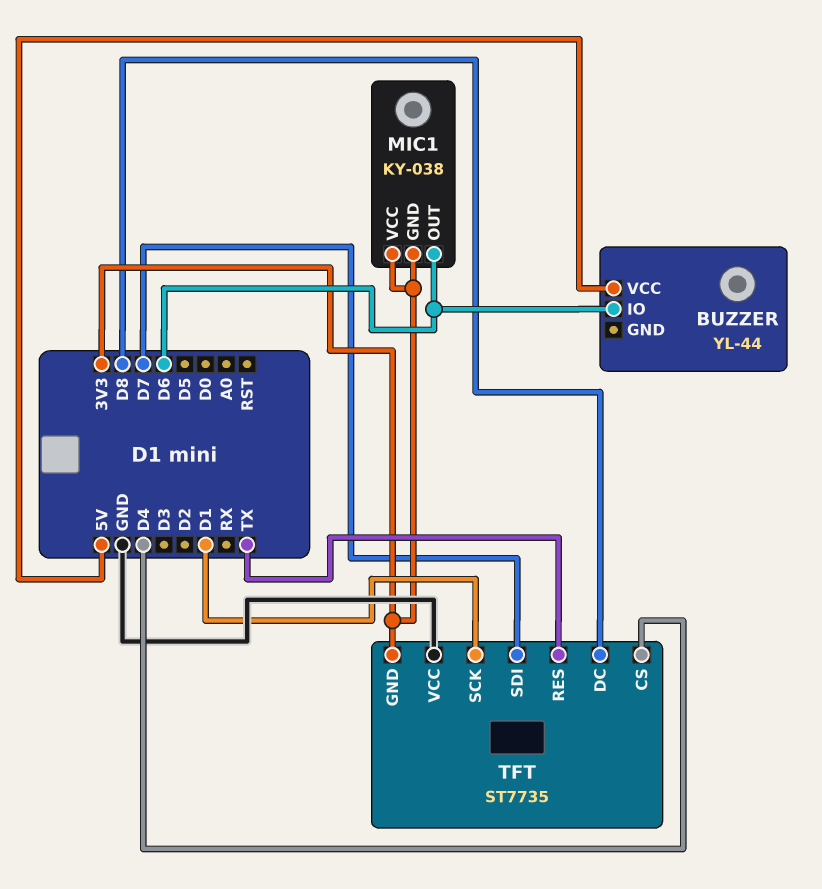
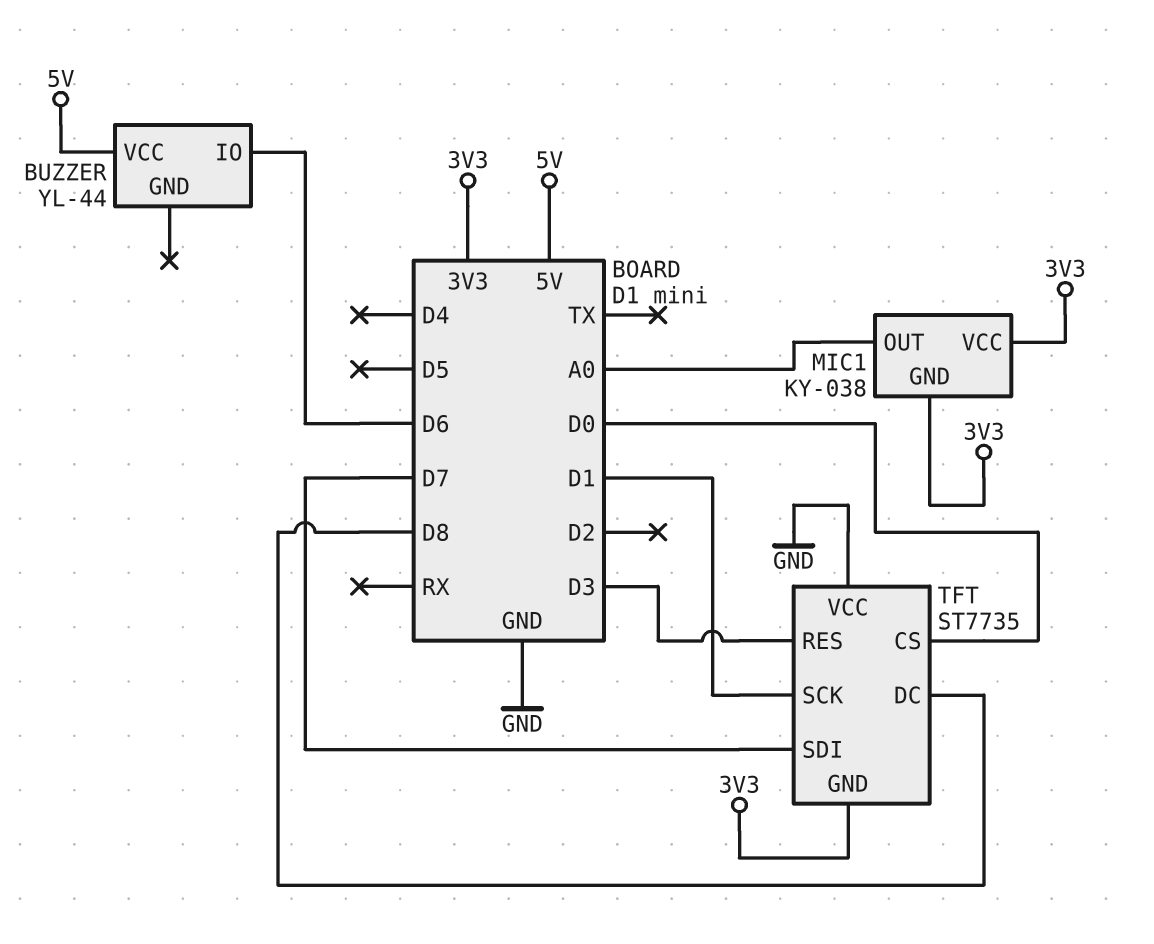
MIC1 pin OUT: D6 -> A0
TFT pin CS: D4 -> D0
TFT pin RES: TX -> D3

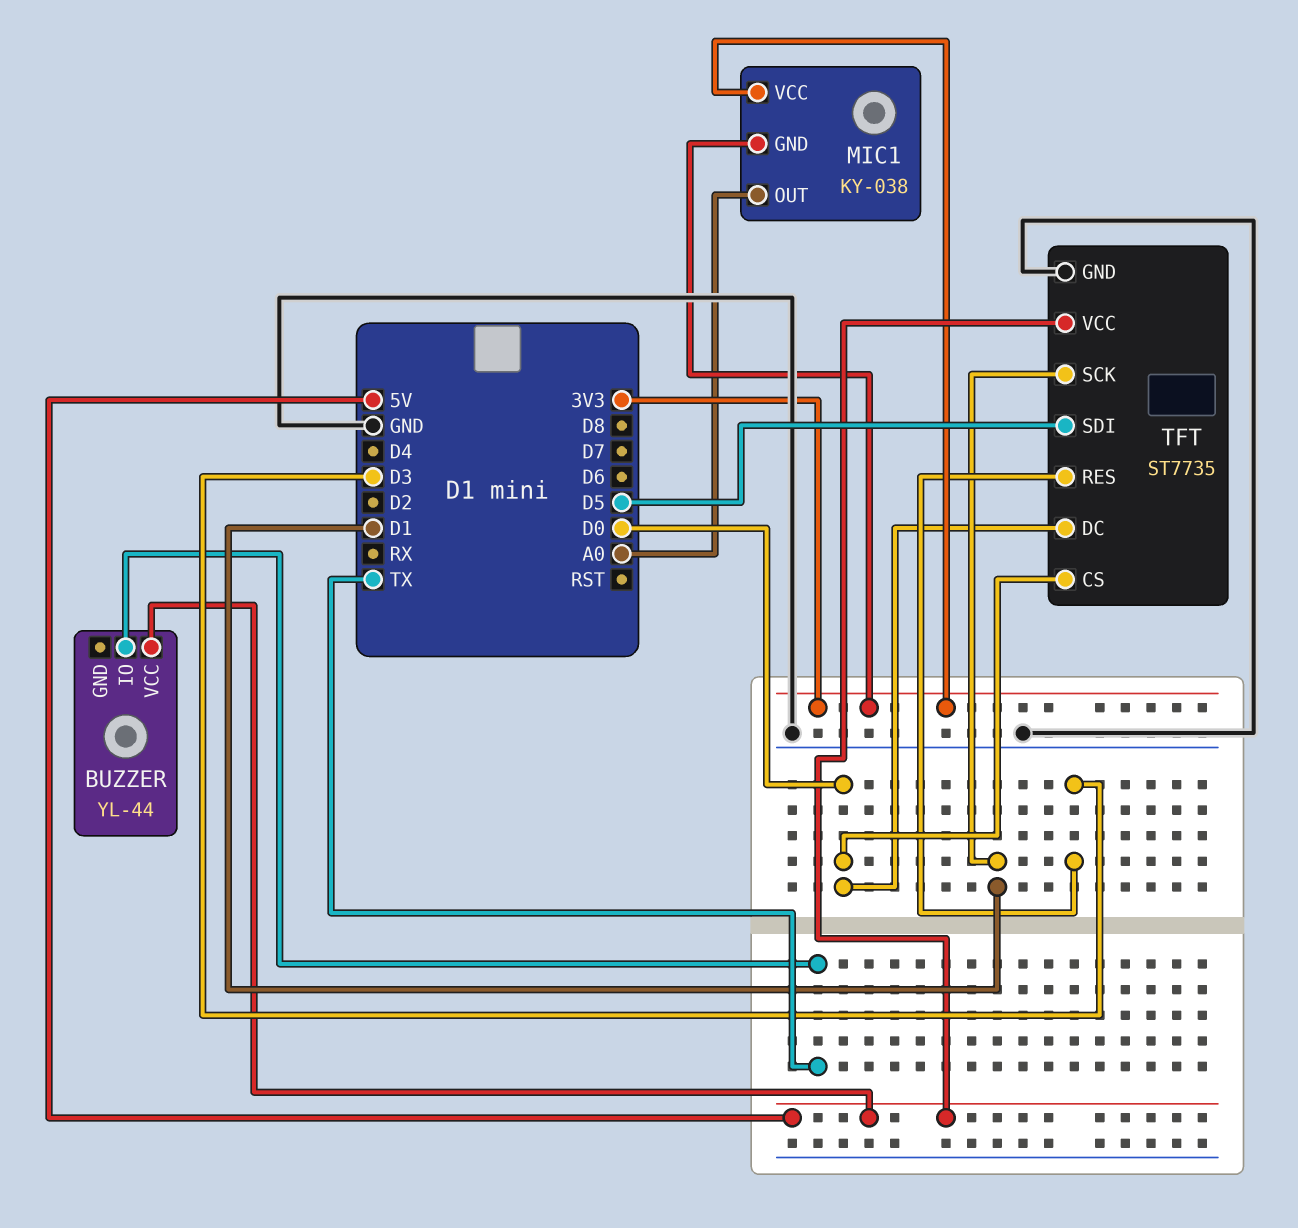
BUZZER pin IO: D6 -> TX
TFT pin DC: D8 -> D0
TFT pin GND: 3V3 -> GND
TFT pin SDI: D7 -> D5
TFT pin VCC: GND -> 5V

